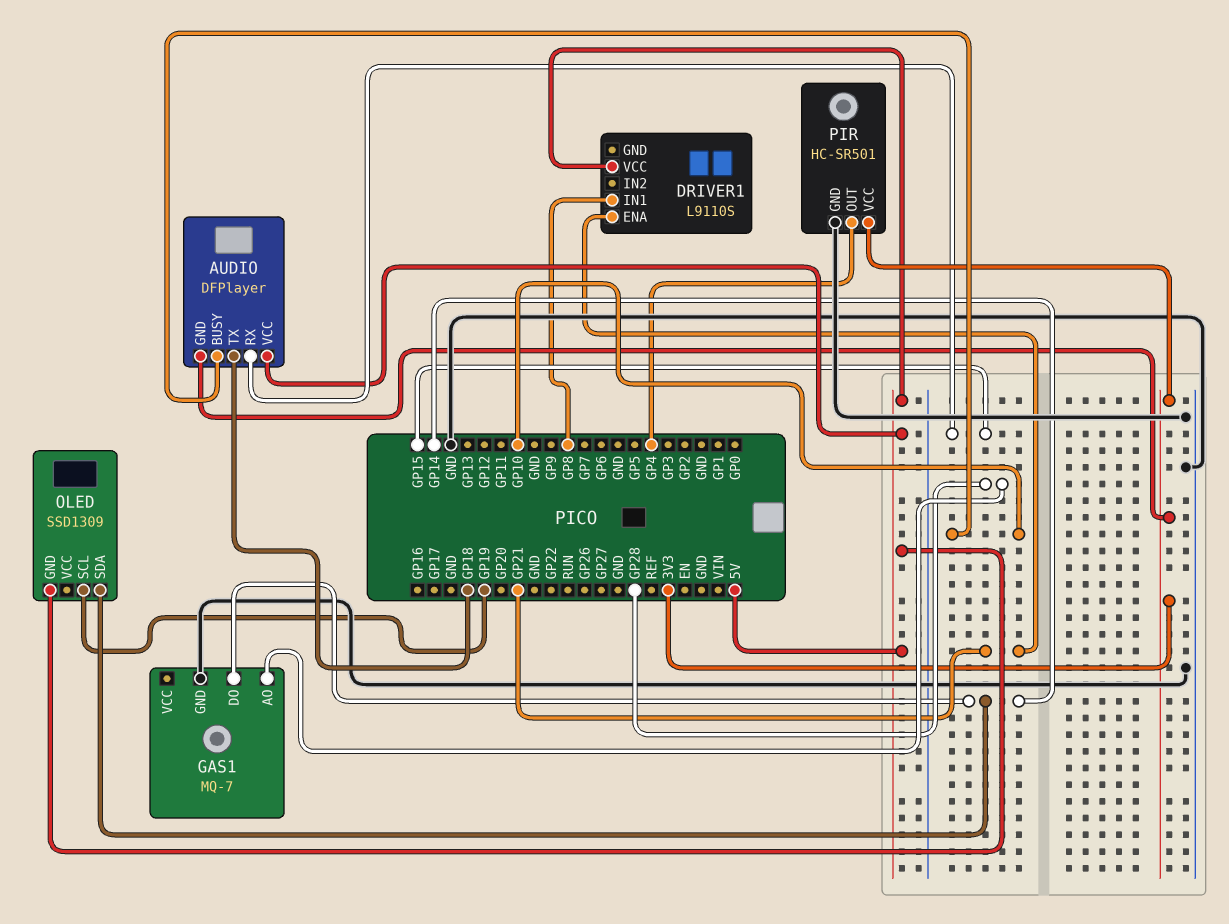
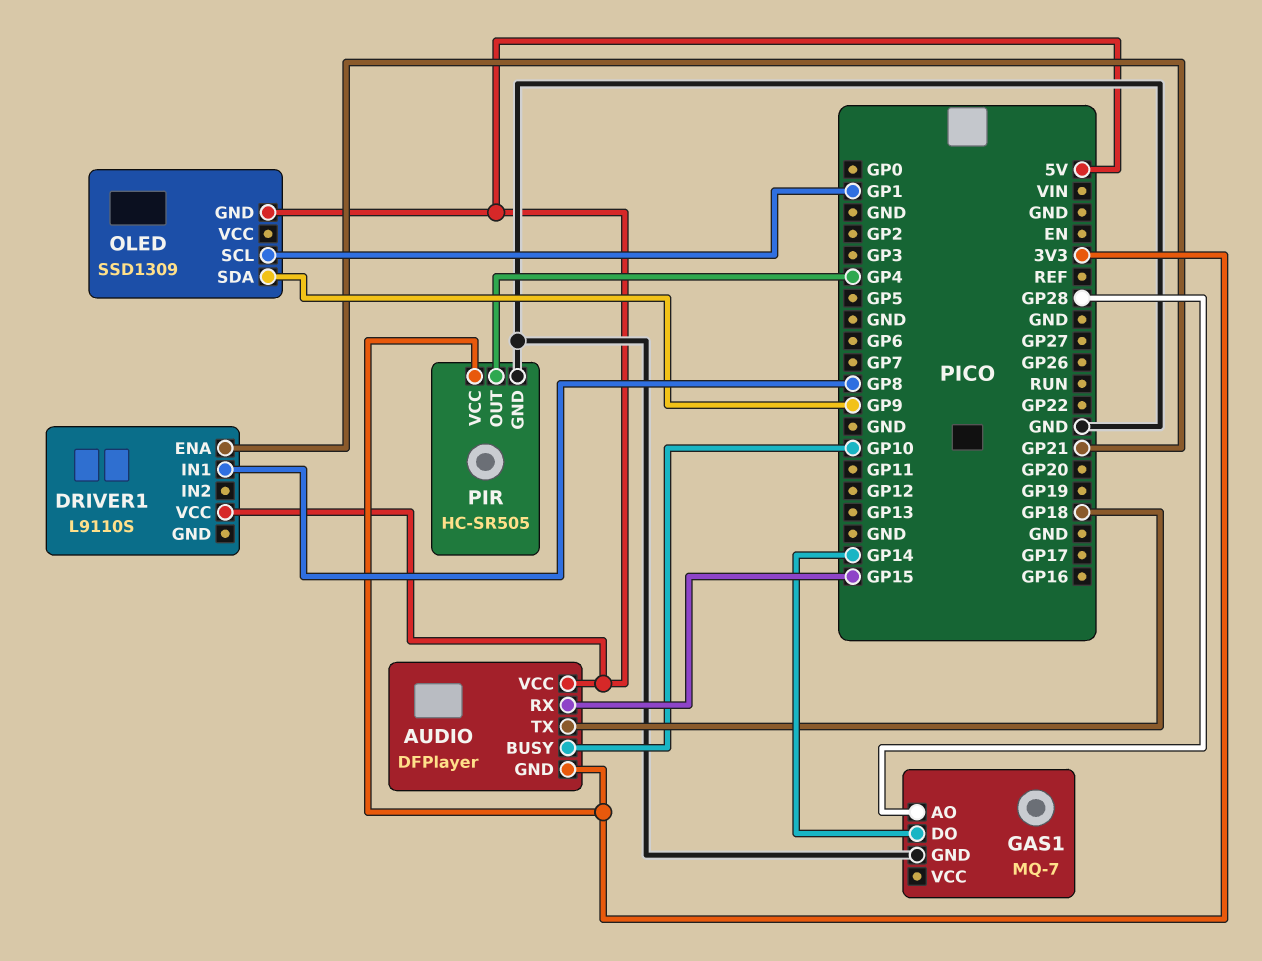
OLED pin SCL: GP19 -> GP1
OLED pin SDA: GP14 -> GP9
PIR: HC-SR501 -> HC-SR505

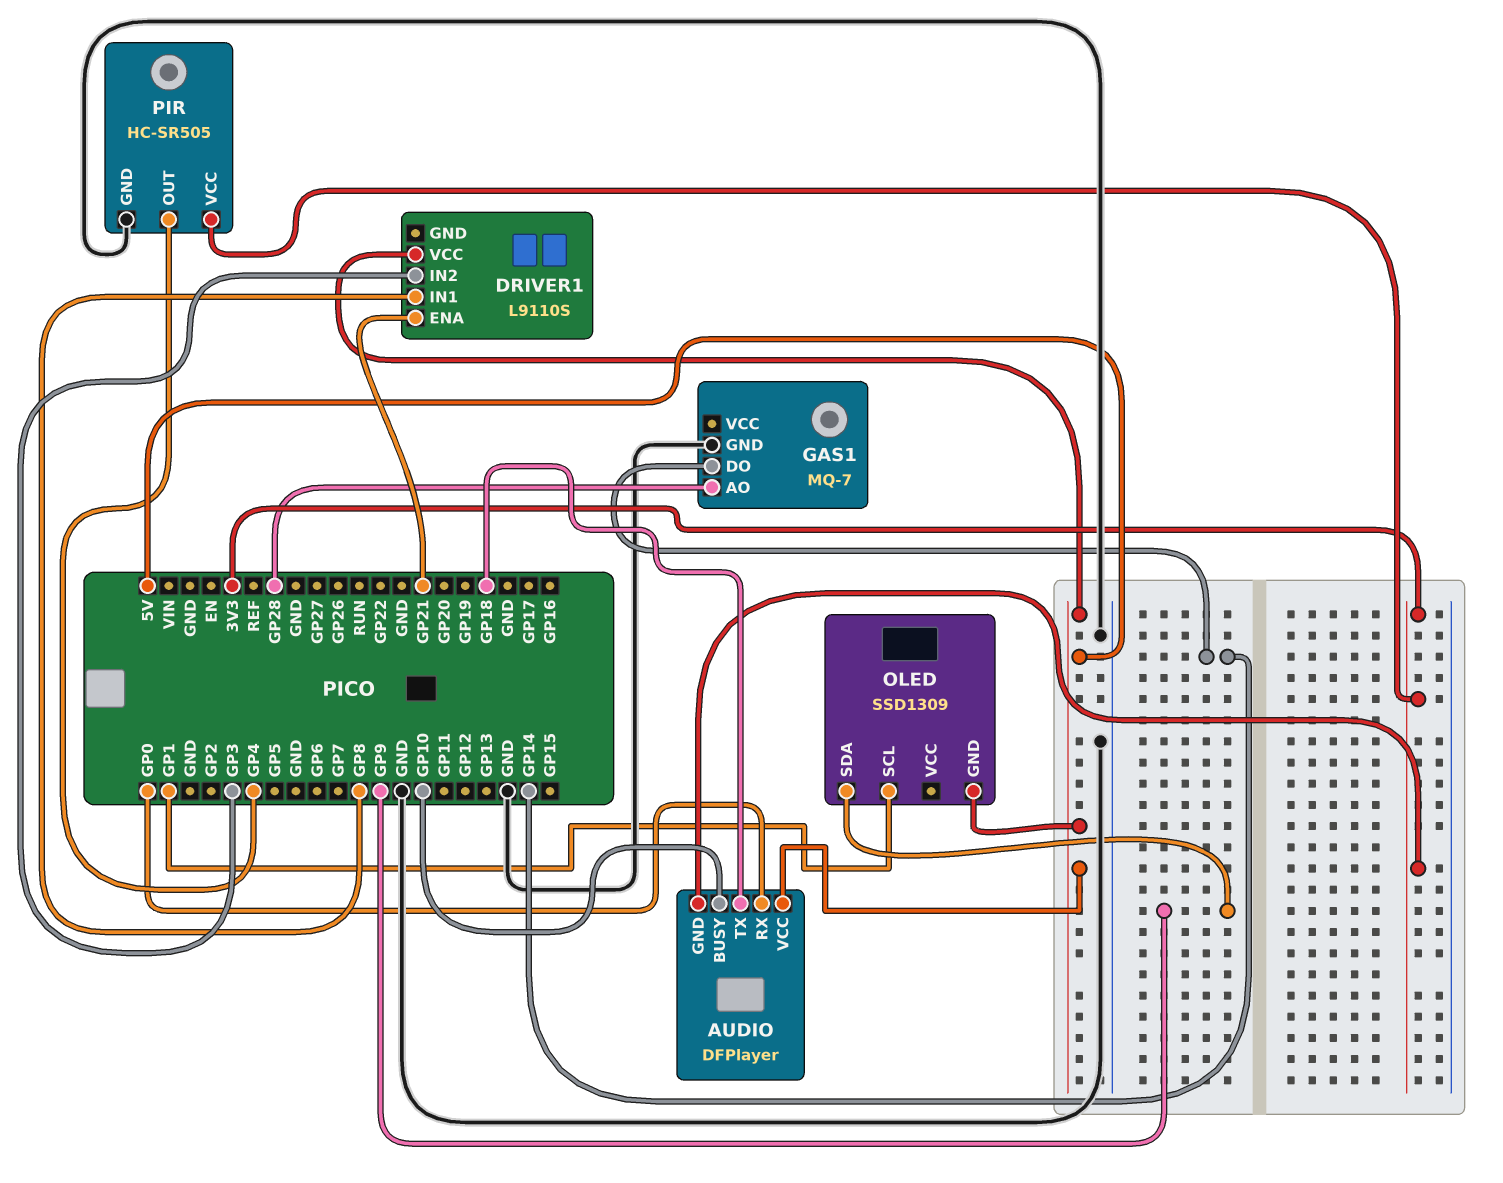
AUDIO pin RX: GP15 -> GP0
DRIVER1 pin IN2: none -> GP3

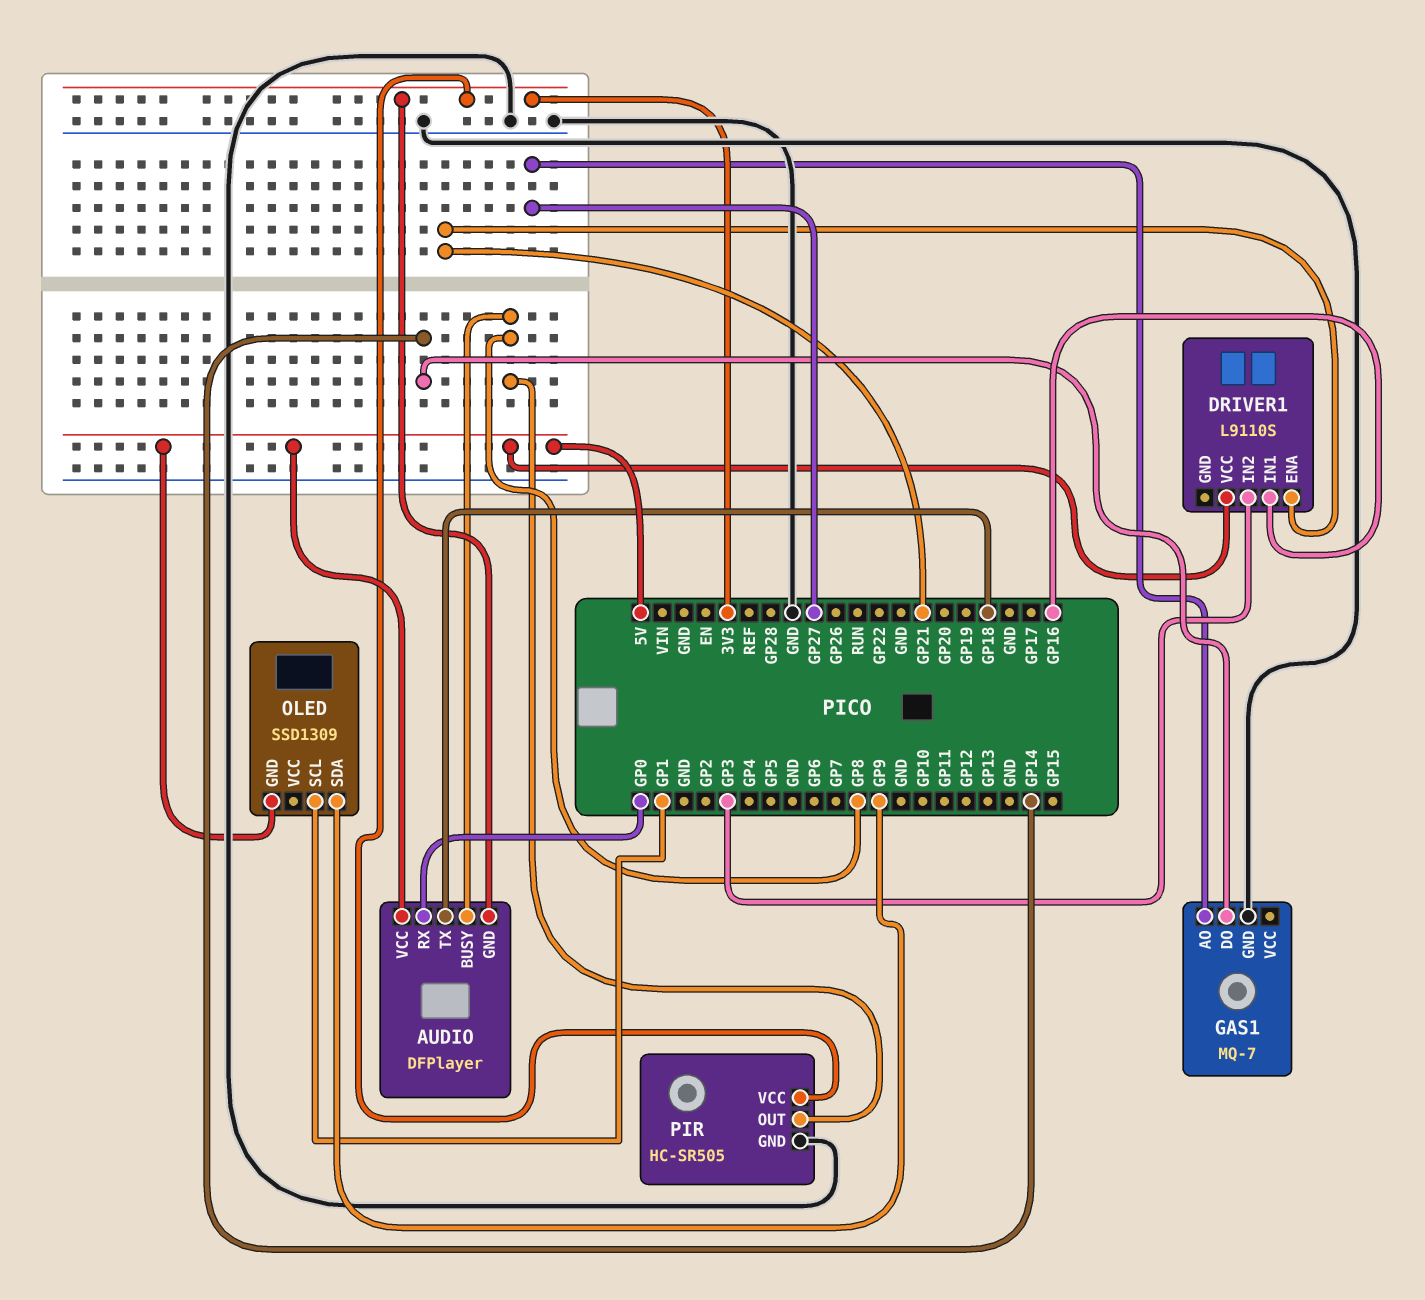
AUDIO pin BUSY: GP10 -> GP8
DRIVER1 pin IN1: GP8 -> GP16
GAS1 pin AO: GP28 -> GP27
PIR pin OUT: GP4 -> GP8

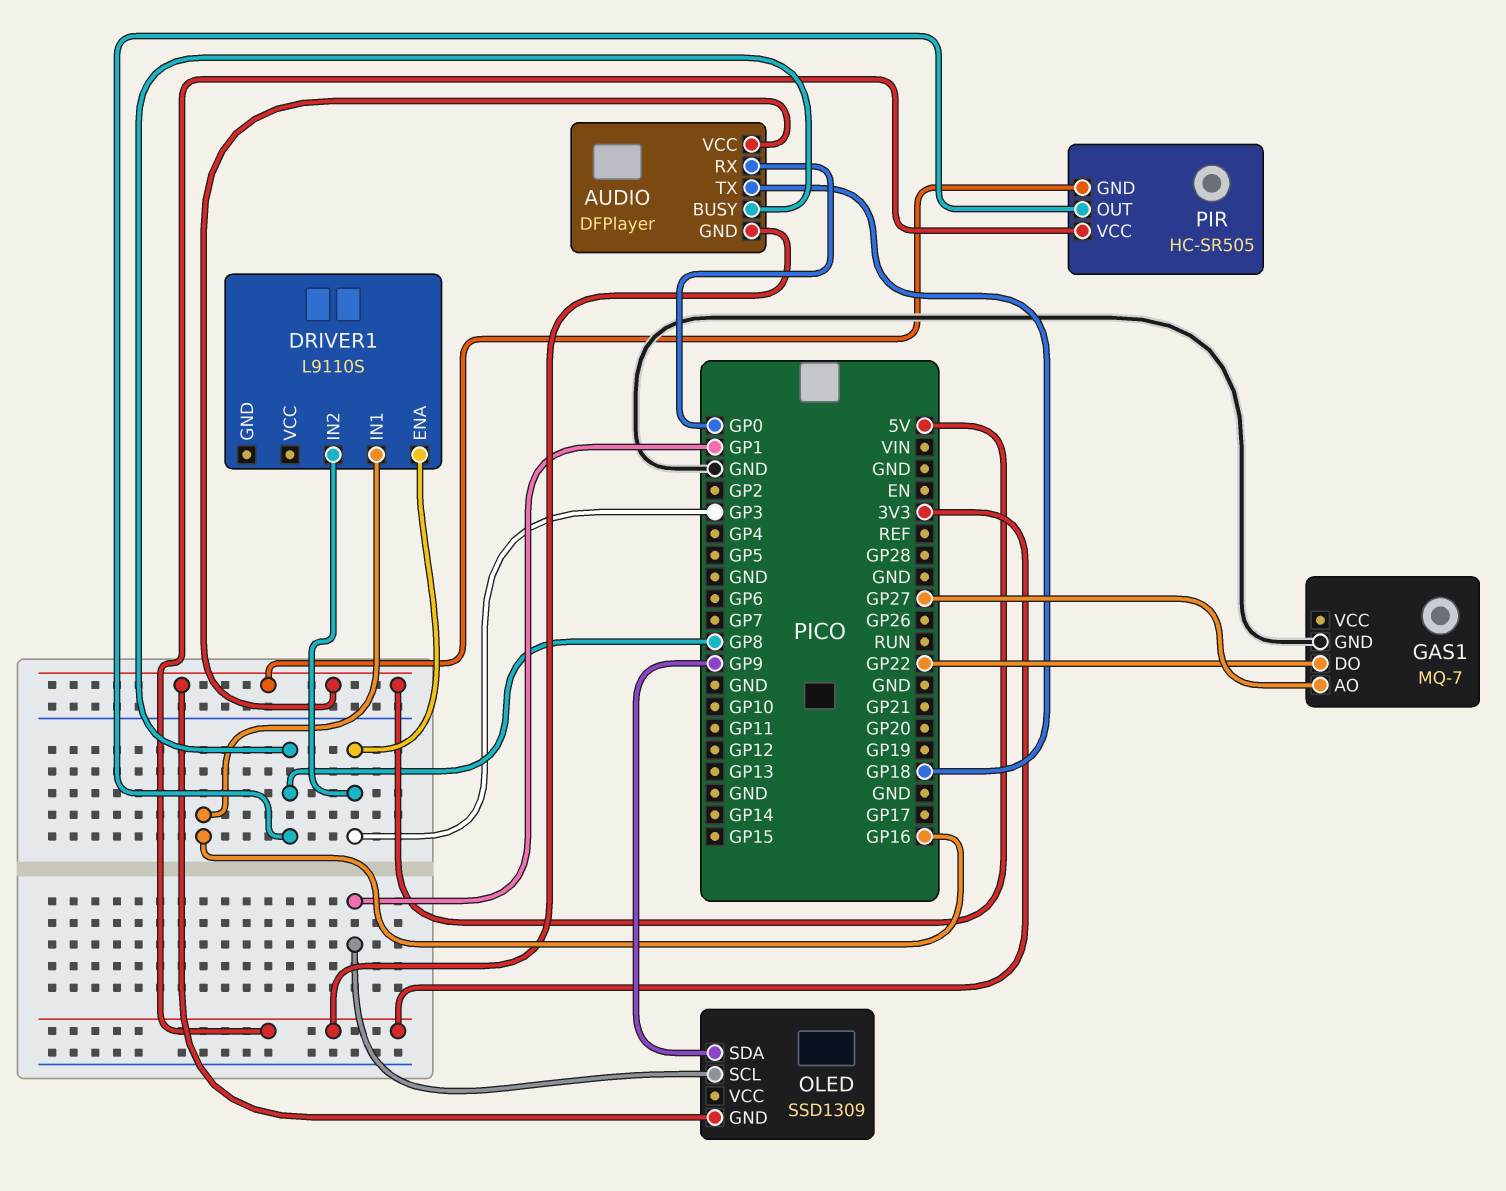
DRIVER1 pin ENA: GP21 -> GP3
DRIVER1 pin VCC: 5V -> none
GAS1 pin DO: GP14 -> GP22
PIR pin GND: GND -> 5V

